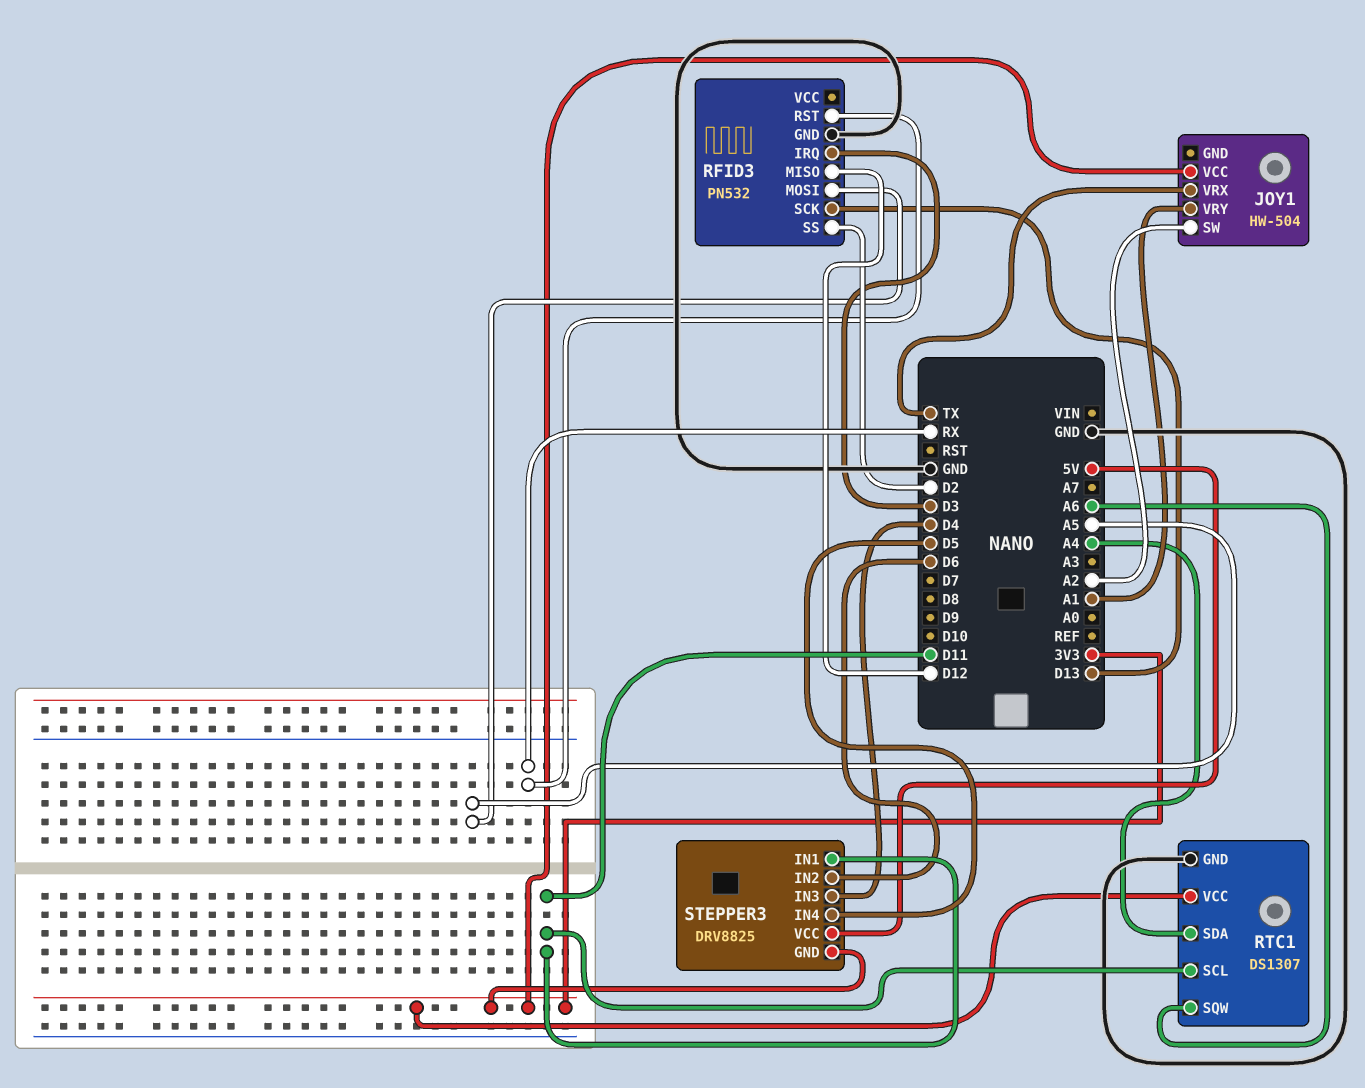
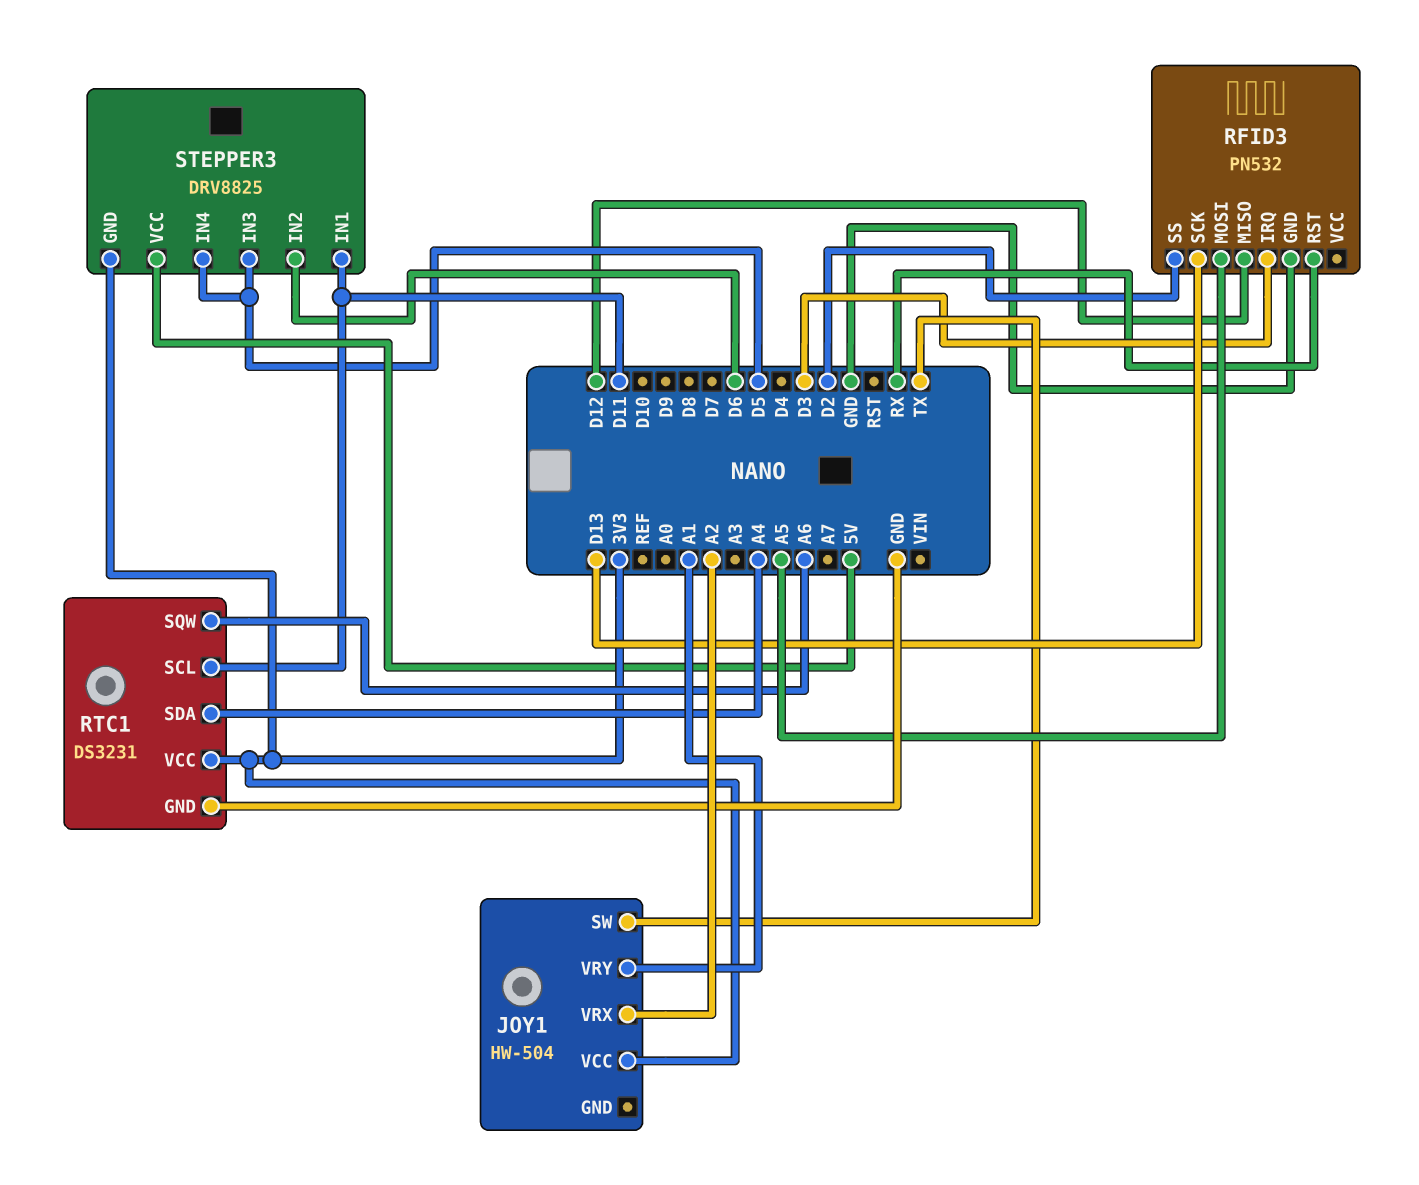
JOY1 pin SW: A2 -> TX
JOY1 pin VRX: TX -> A2
RTC1: DS1307 -> DS3231
STEPPER3 pin IN3: D4 -> D5

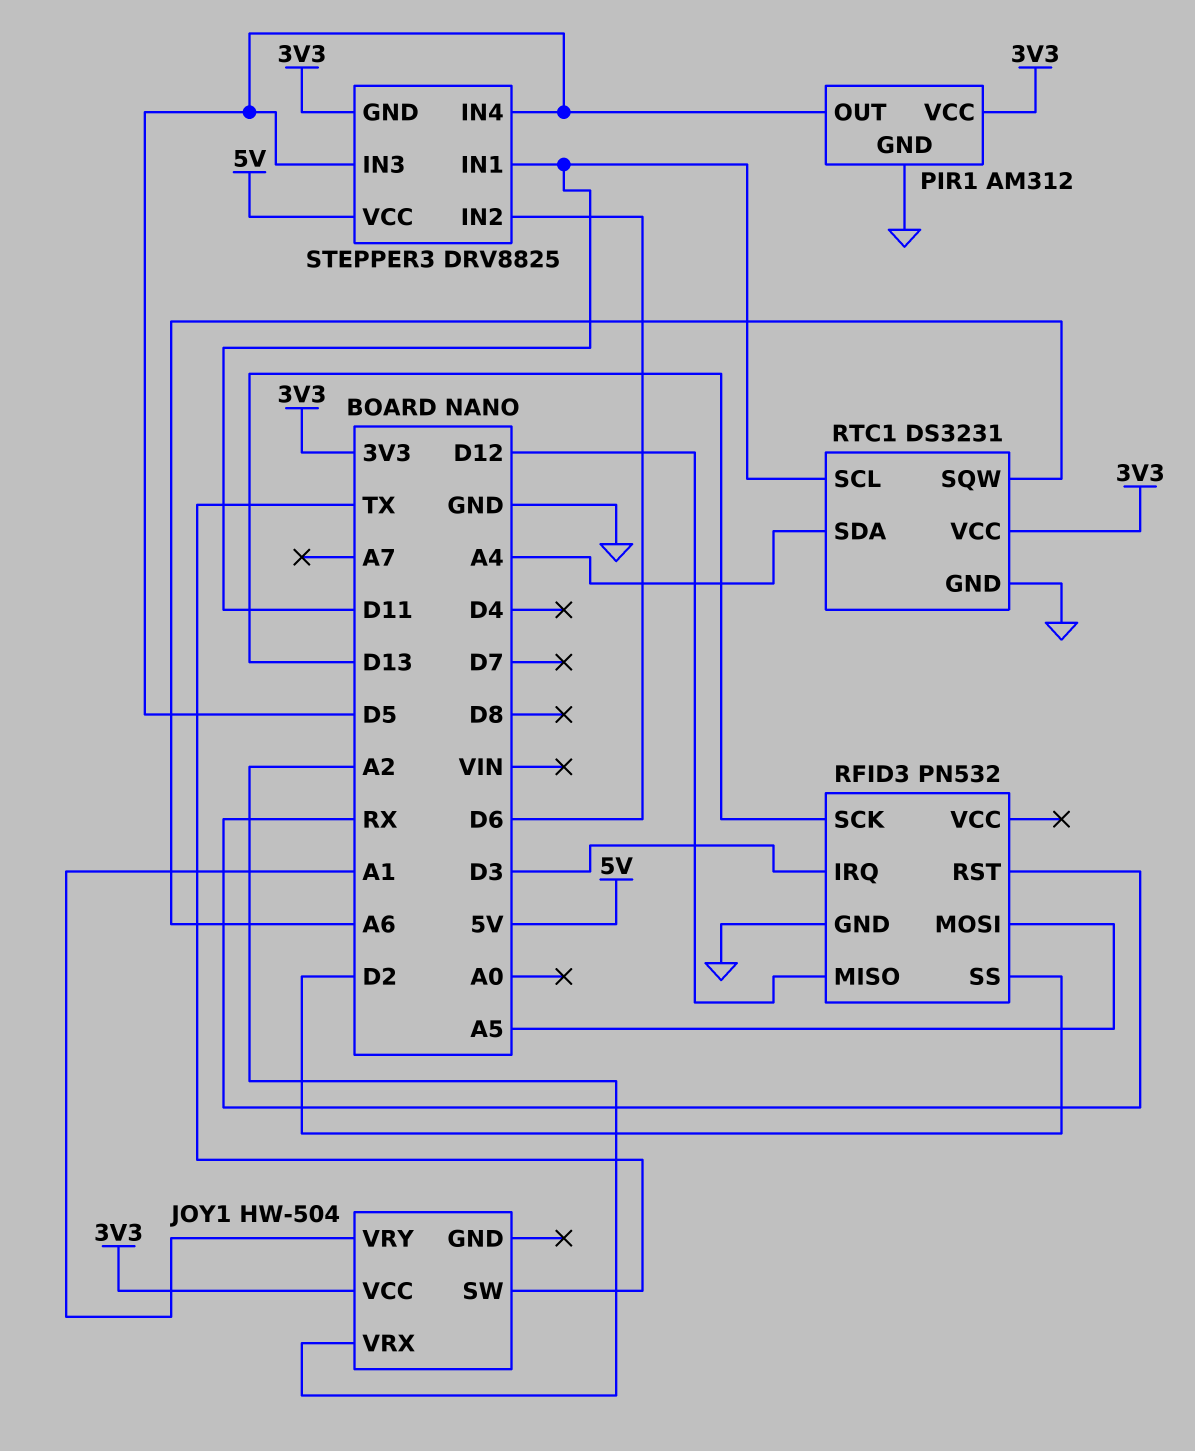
PIR1: none -> AM312
PIR1 pin GND: none -> GND
PIR1 pin OUT: none -> D5
PIR1 pin VCC: none -> 3V3

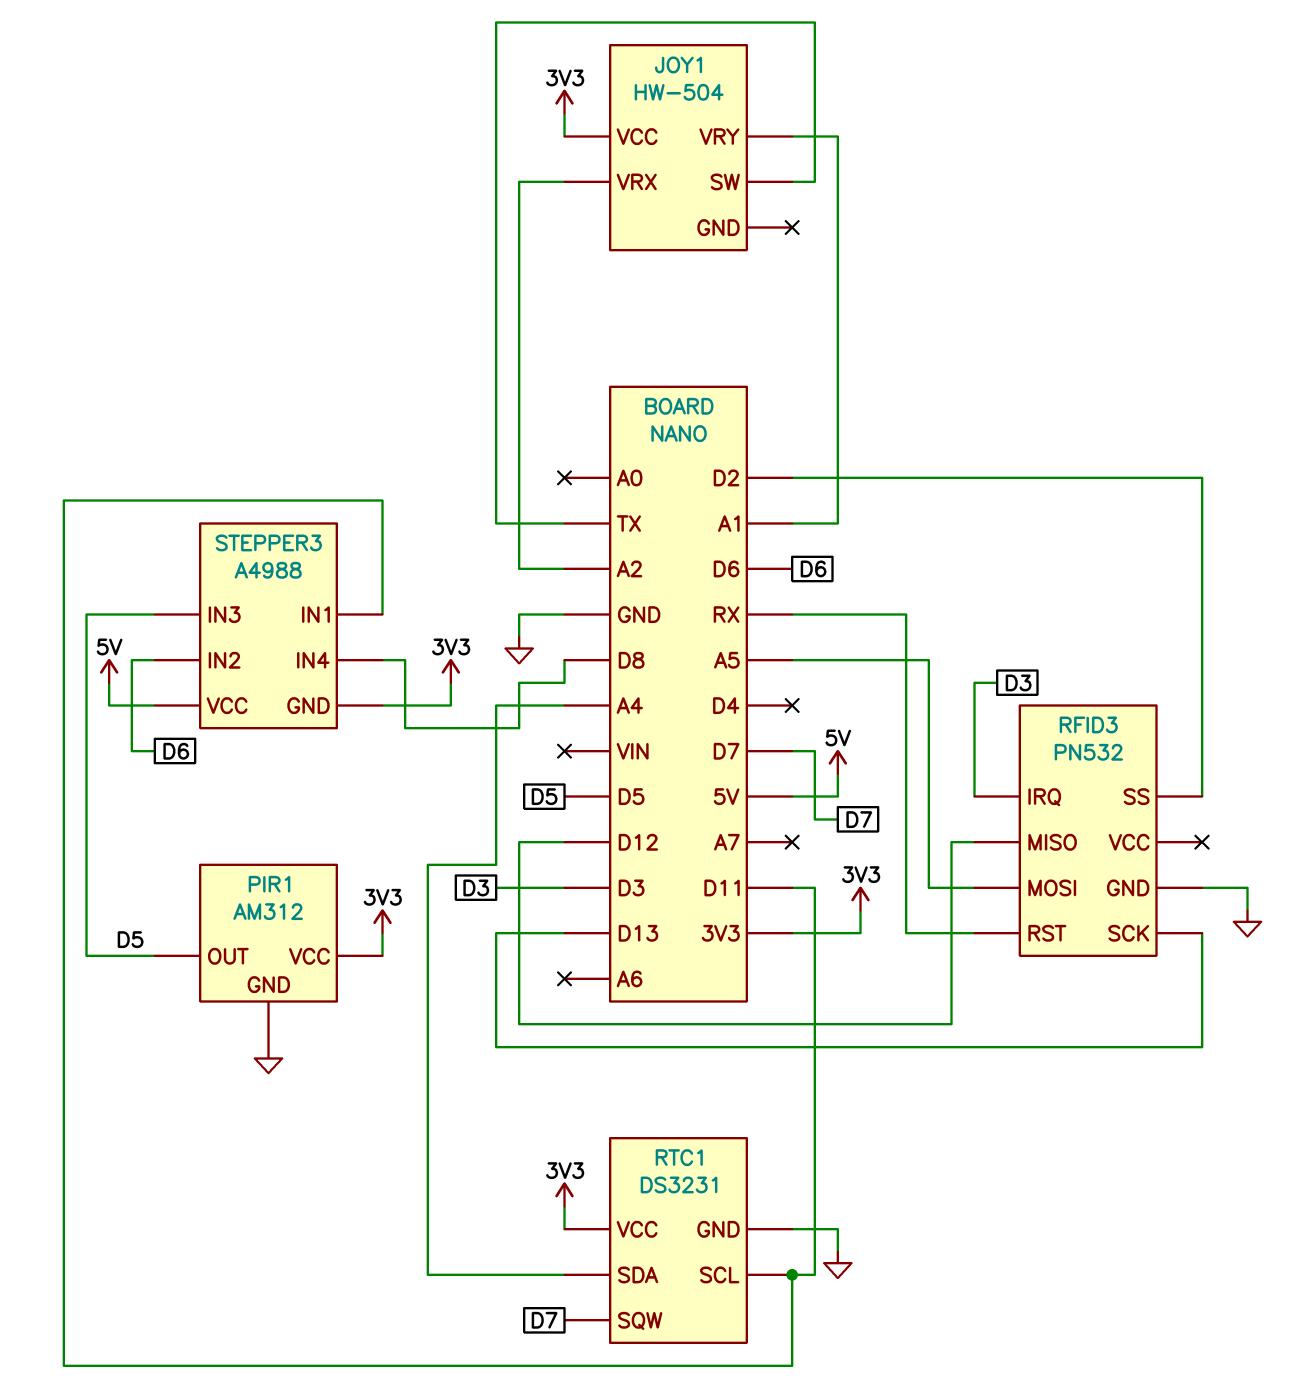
RTC1 pin SQW: A6 -> D7
STEPPER3: DRV8825 -> A4988
STEPPER3 pin IN4: D5 -> D8

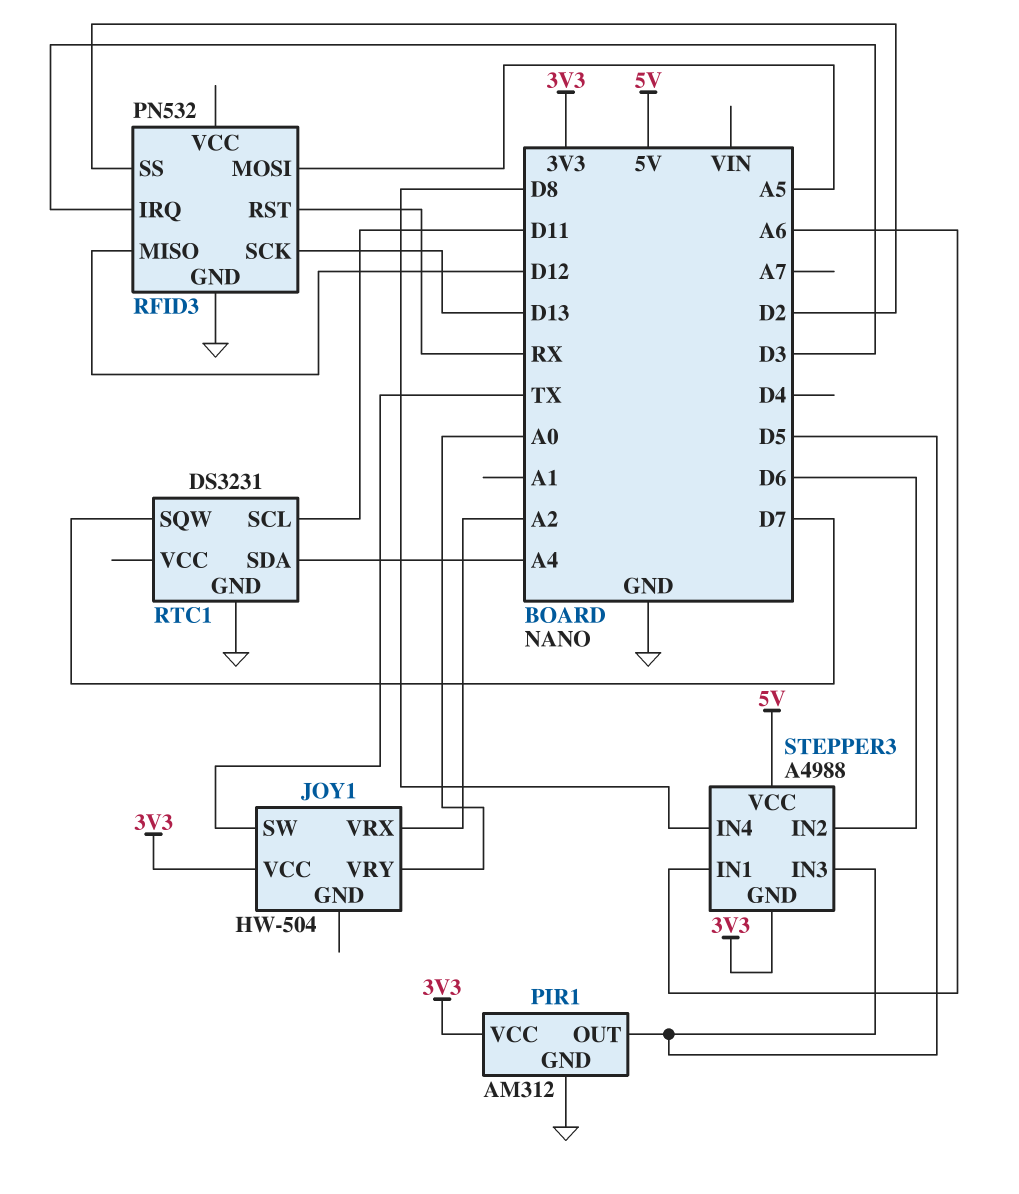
JOY1 pin VRY: A1 -> A0
RTC1 pin VCC: 3V3 -> none
STEPPER3 pin IN1: D11 -> A6

